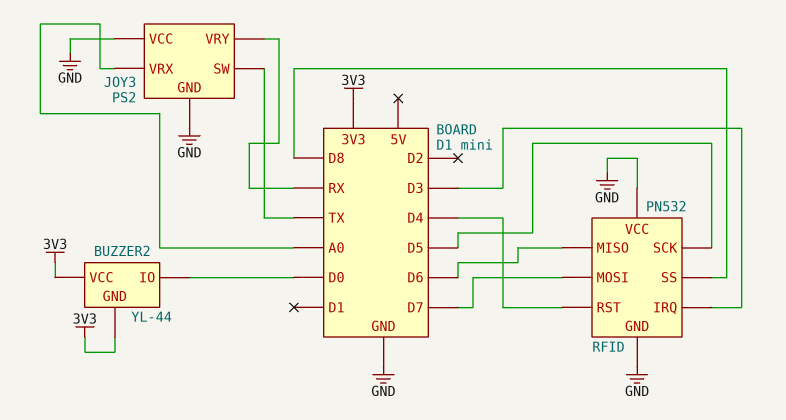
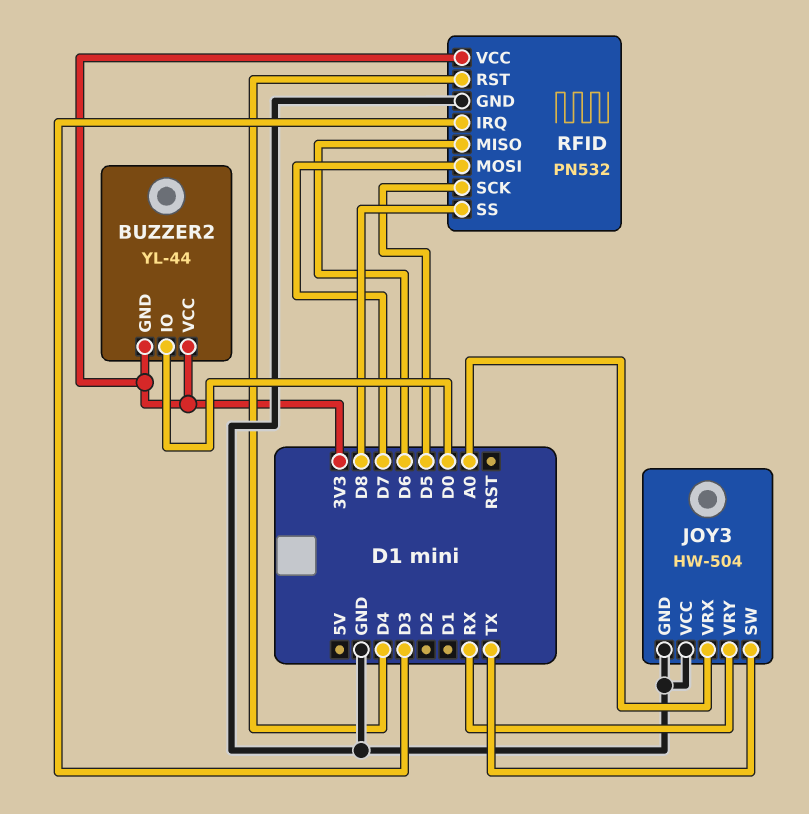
JOY3: PS2 -> HW-504
RFID pin VCC: GND -> 3V3

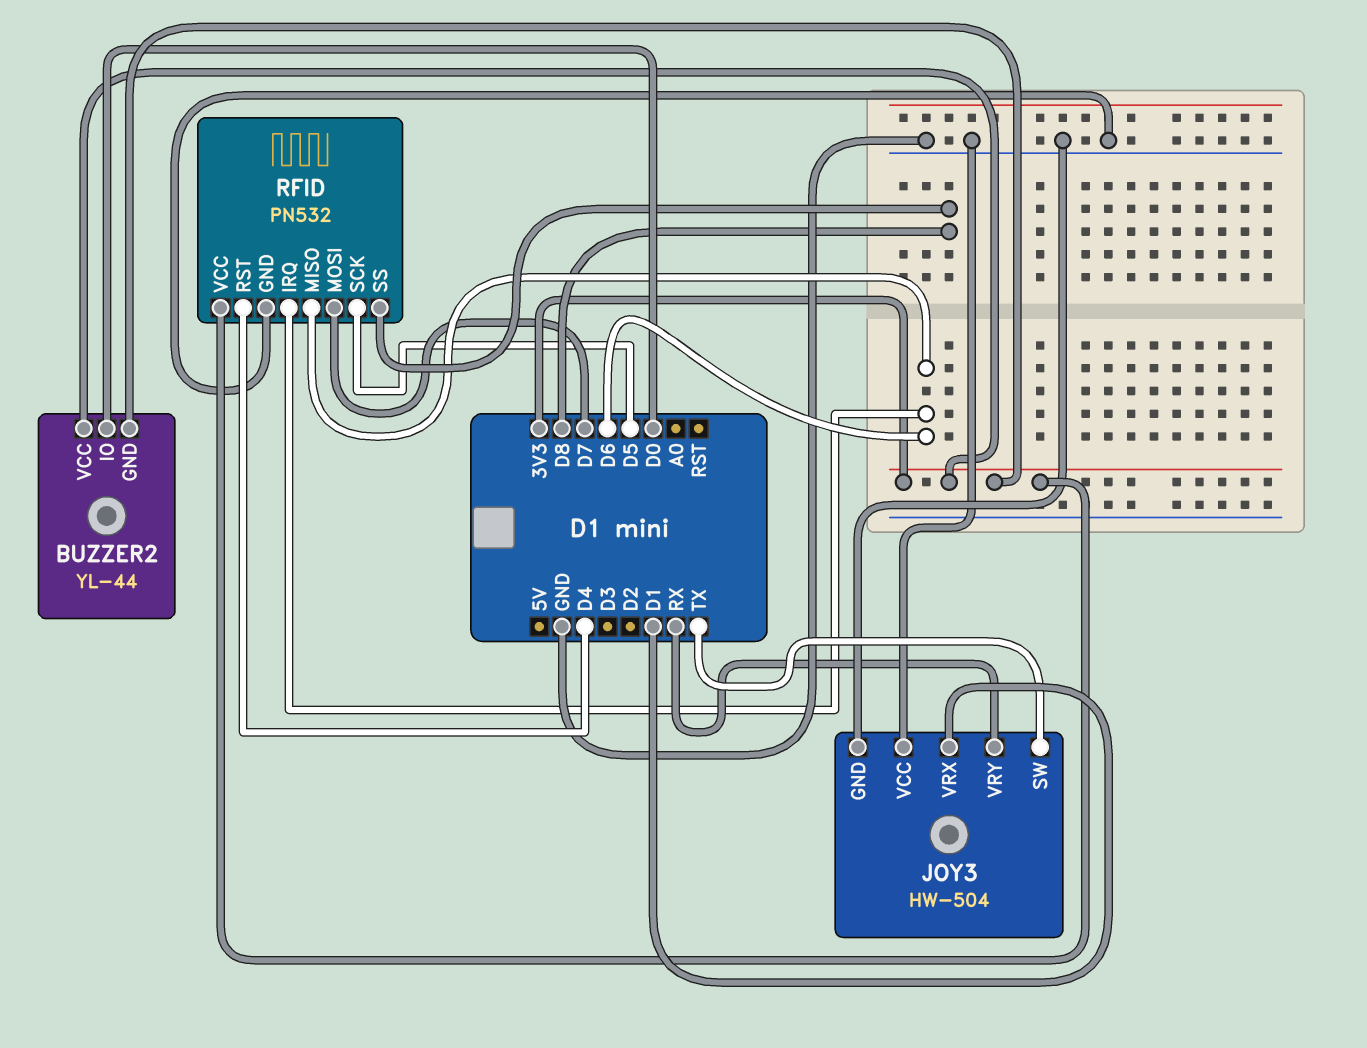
JOY3 pin VRX: A0 -> D1
RFID pin IRQ: D3 -> D6

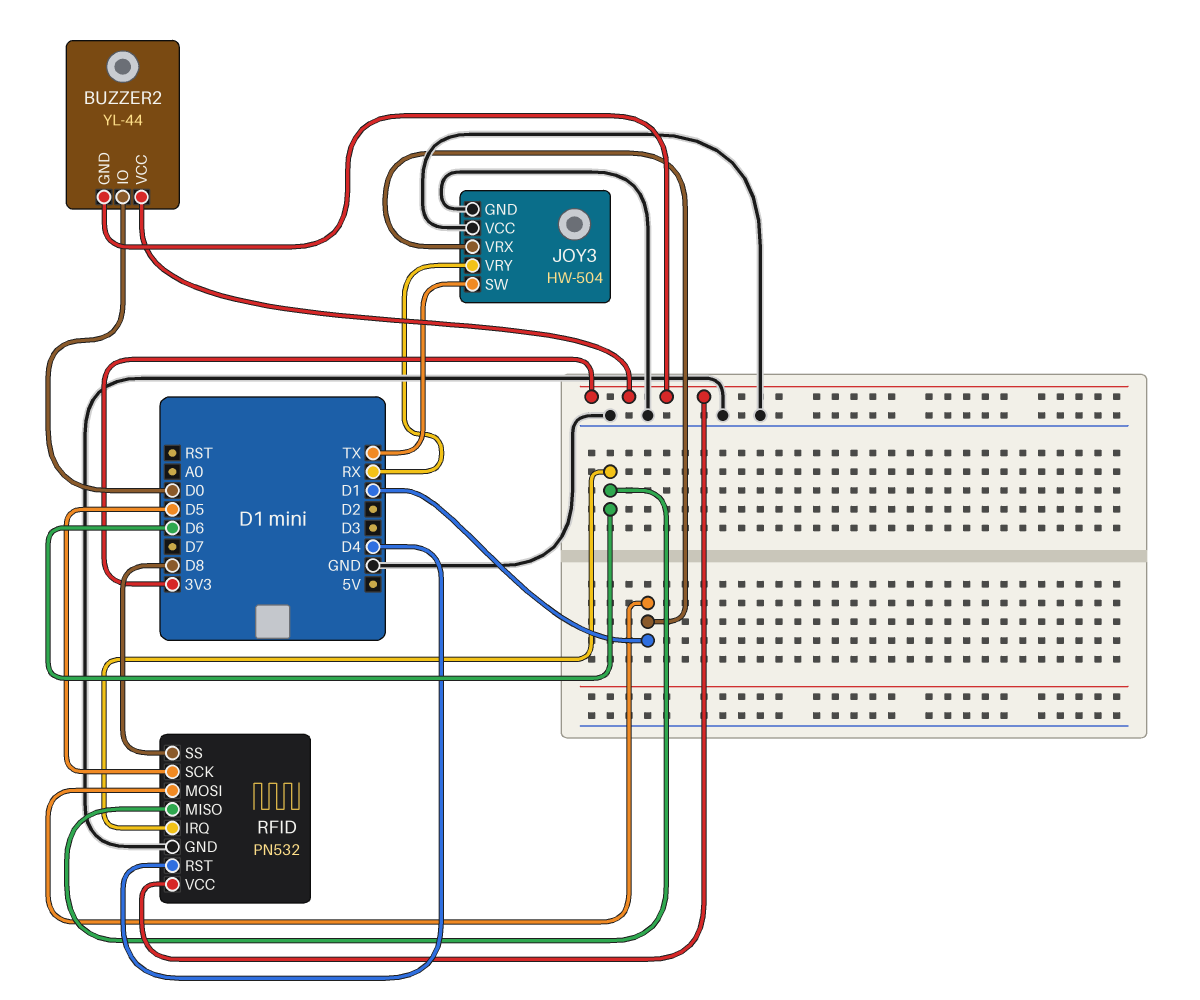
RFID pin MOSI: D7 -> D1

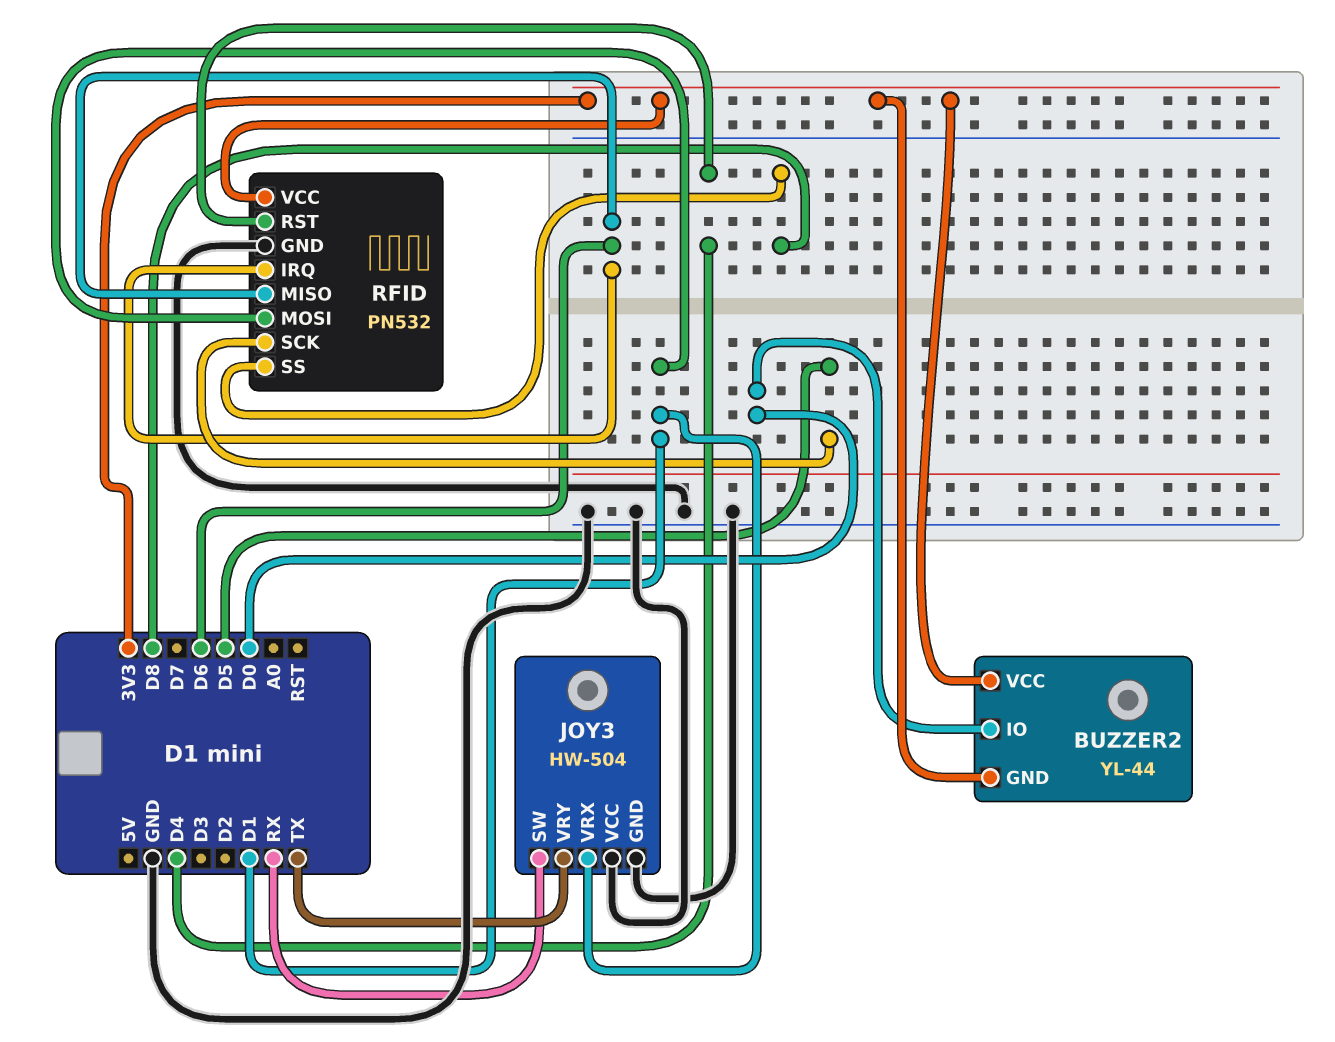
JOY3 pin SW: TX -> RX
JOY3 pin VRY: RX -> TX

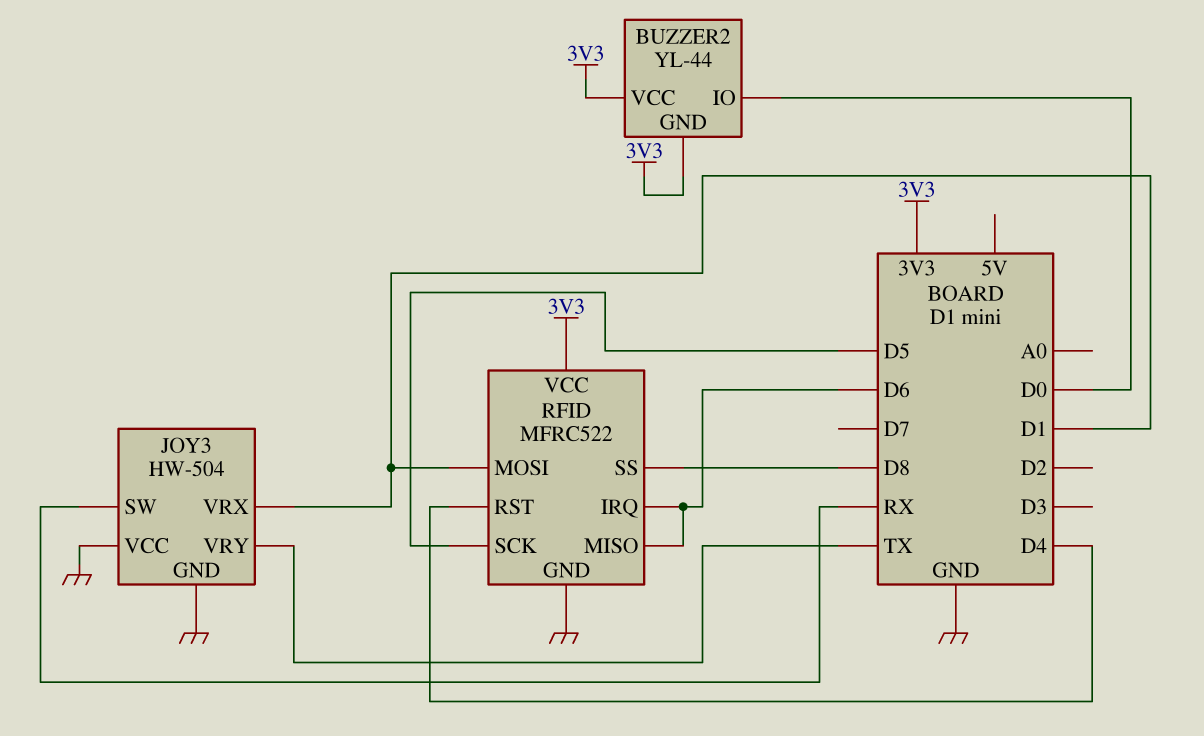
RFID: PN532 -> MFRC522

